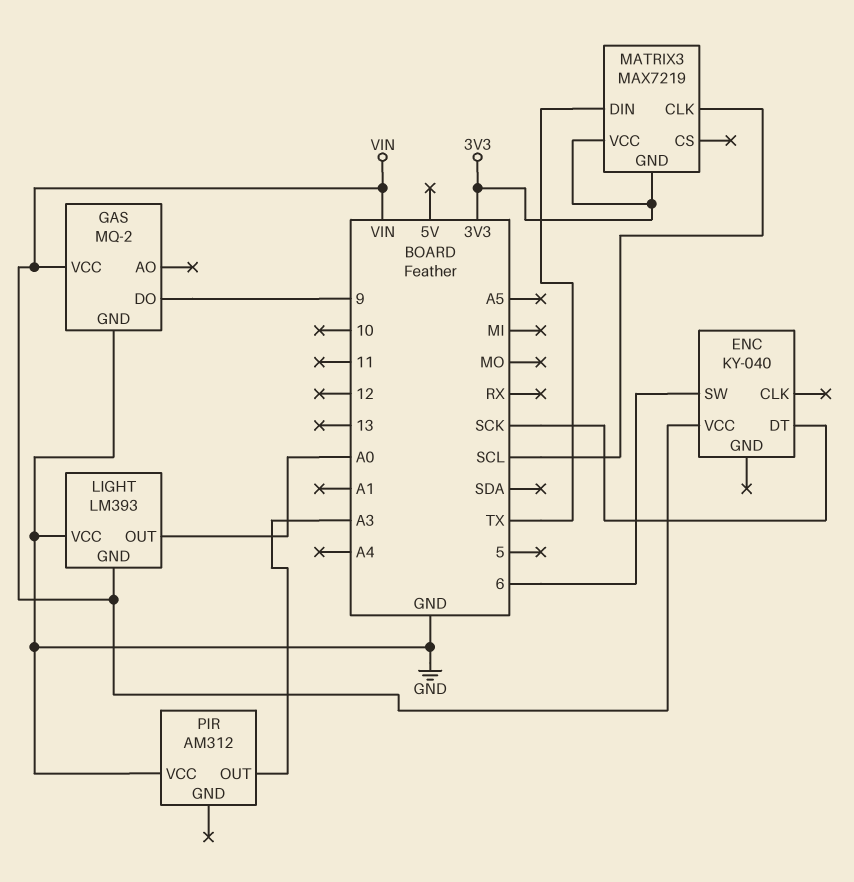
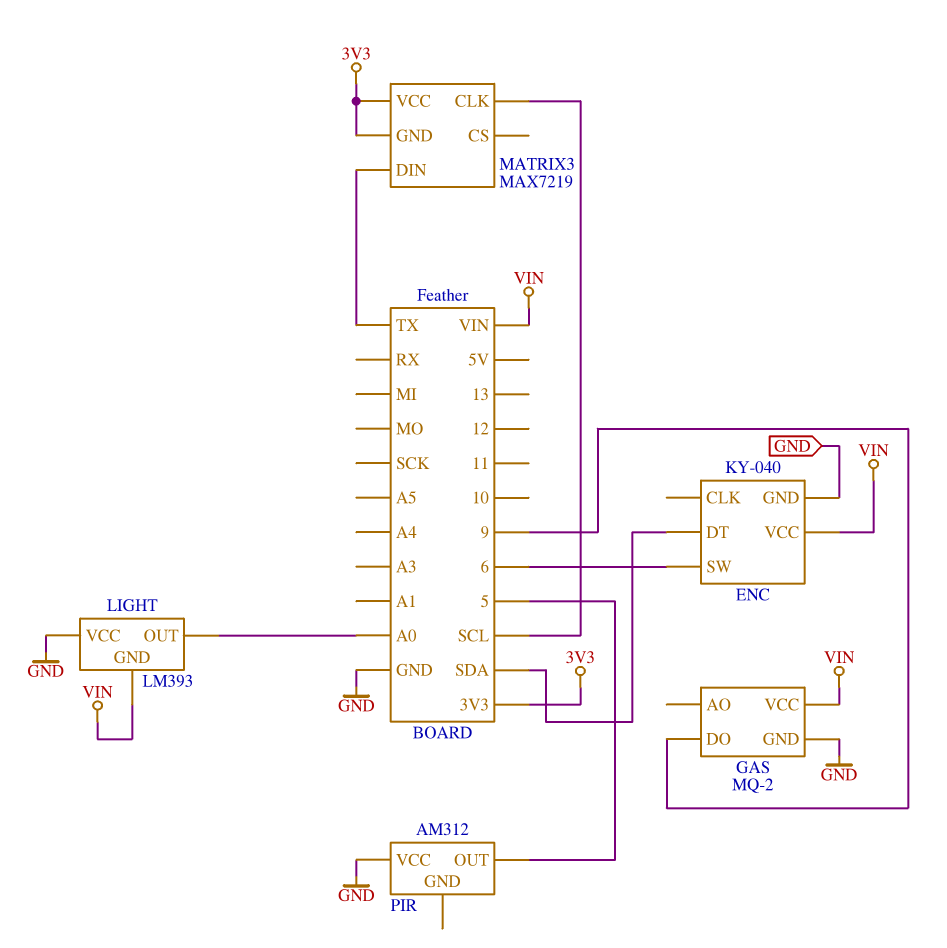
ENC pin DT: SCK -> SDA
ENC pin GND: none -> GND
PIR pin OUT: A3 -> 5

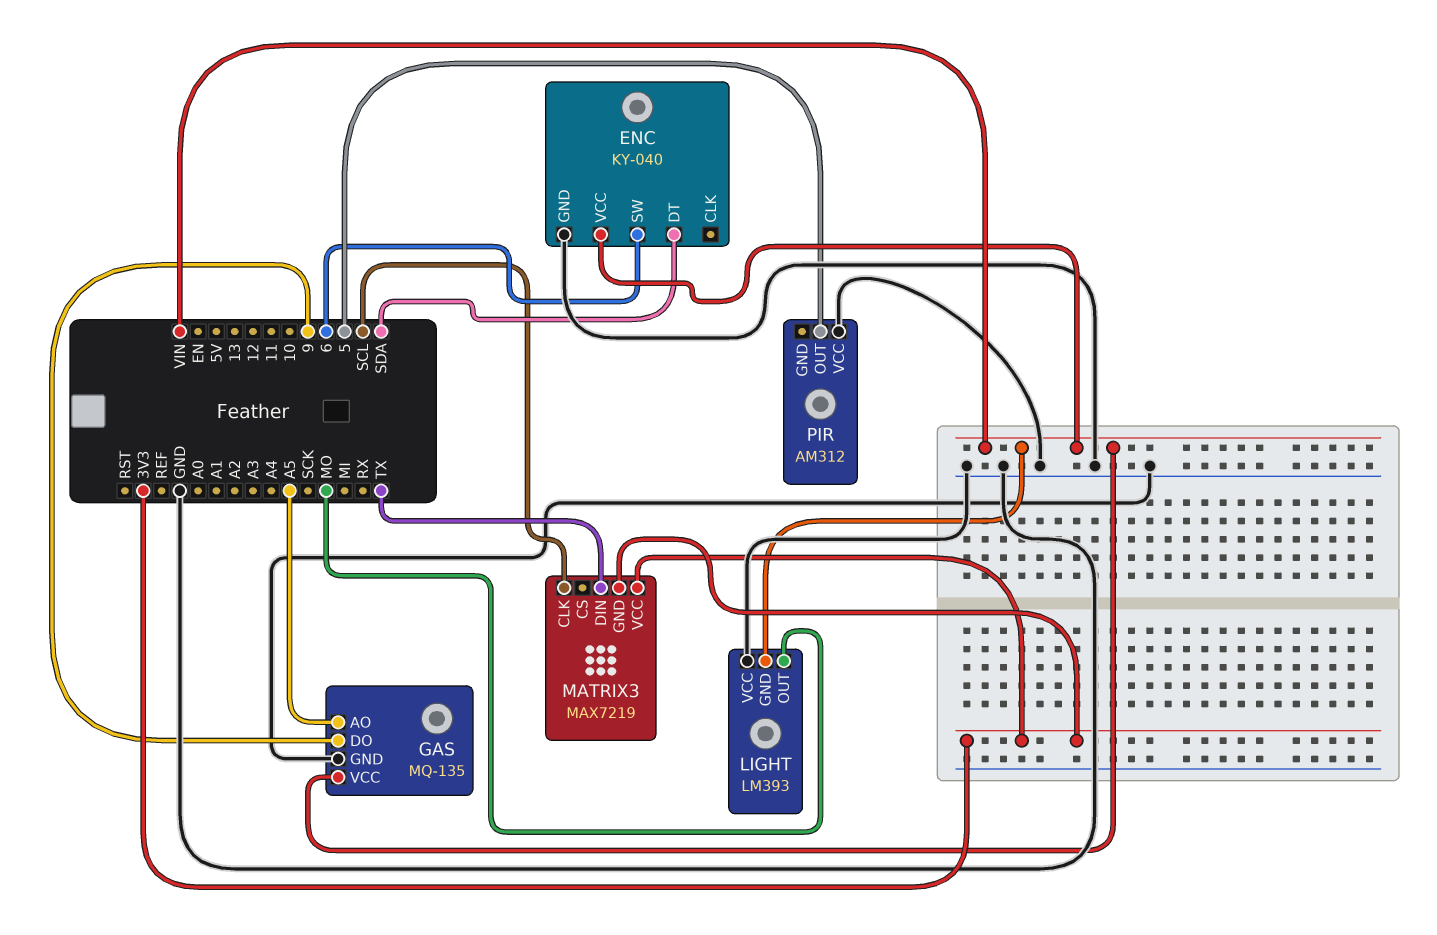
GAS: MQ-2 -> MQ-135
GAS pin AO: none -> A5
LIGHT pin OUT: A0 -> MO

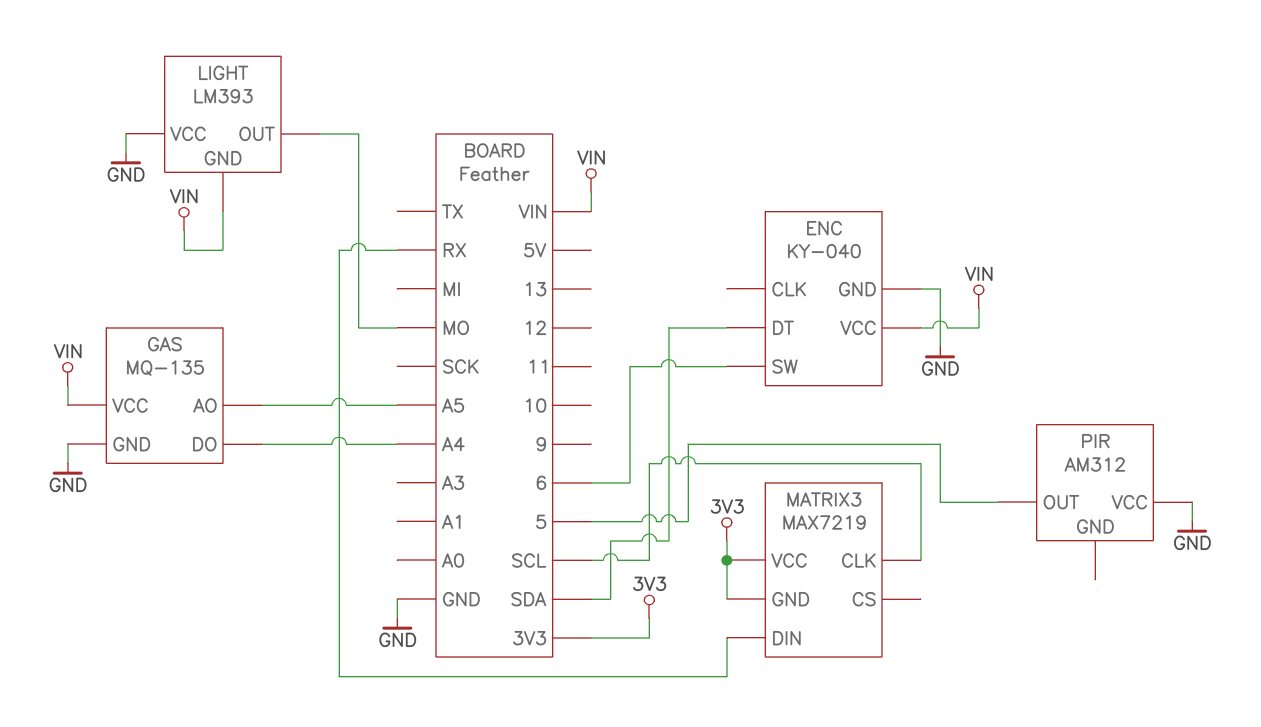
GAS pin DO: 9 -> A4
MATRIX3 pin DIN: TX -> RX

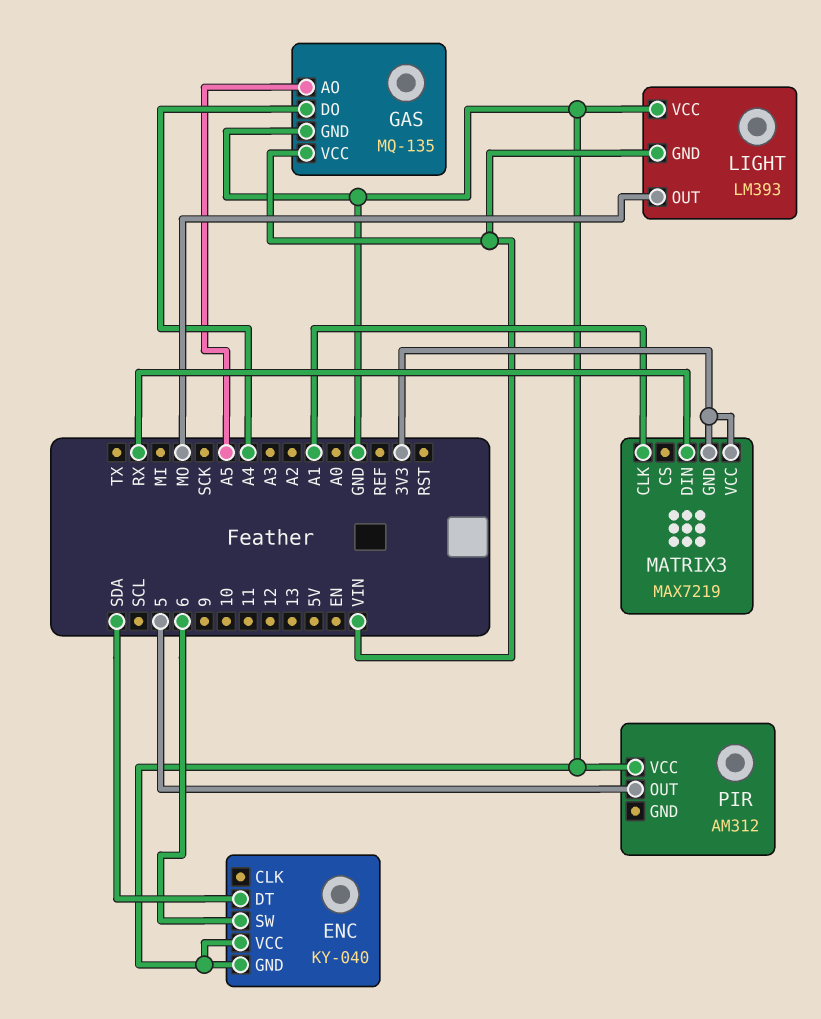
ENC pin VCC: VIN -> GND
MATRIX3 pin CLK: SCL -> A1

